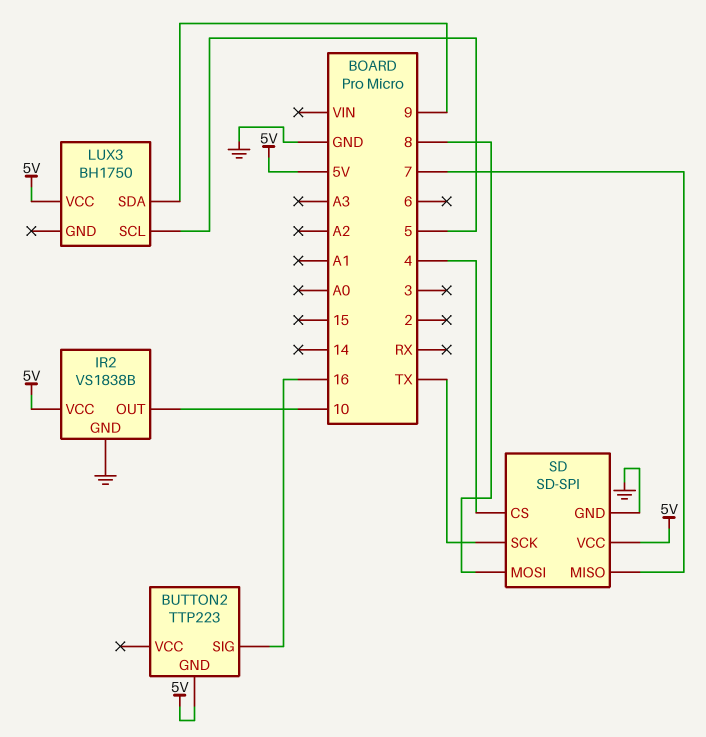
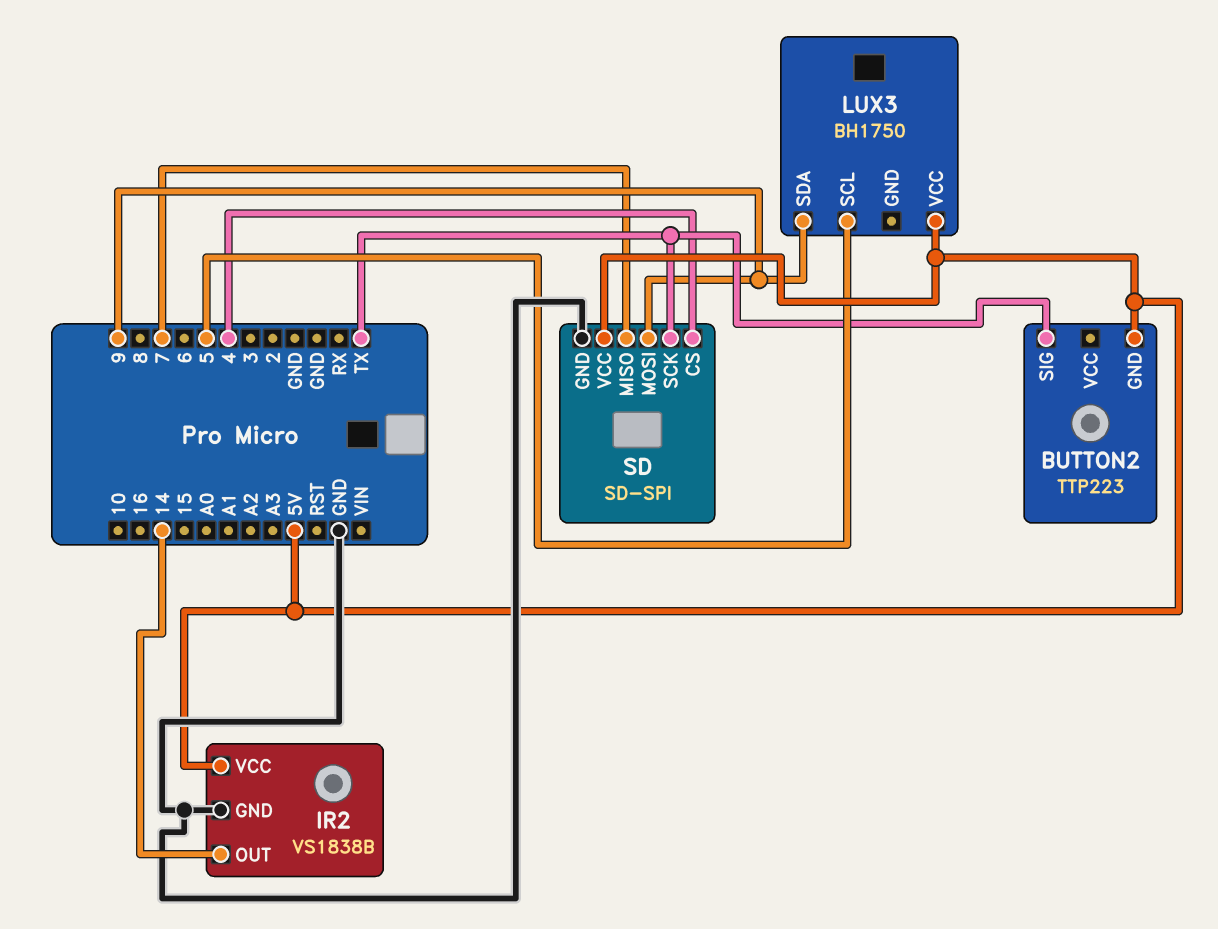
BUTTON2 pin SIG: 16 -> TX
IR2 pin OUT: 10 -> 14
SD pin MOSI: 8 -> 9

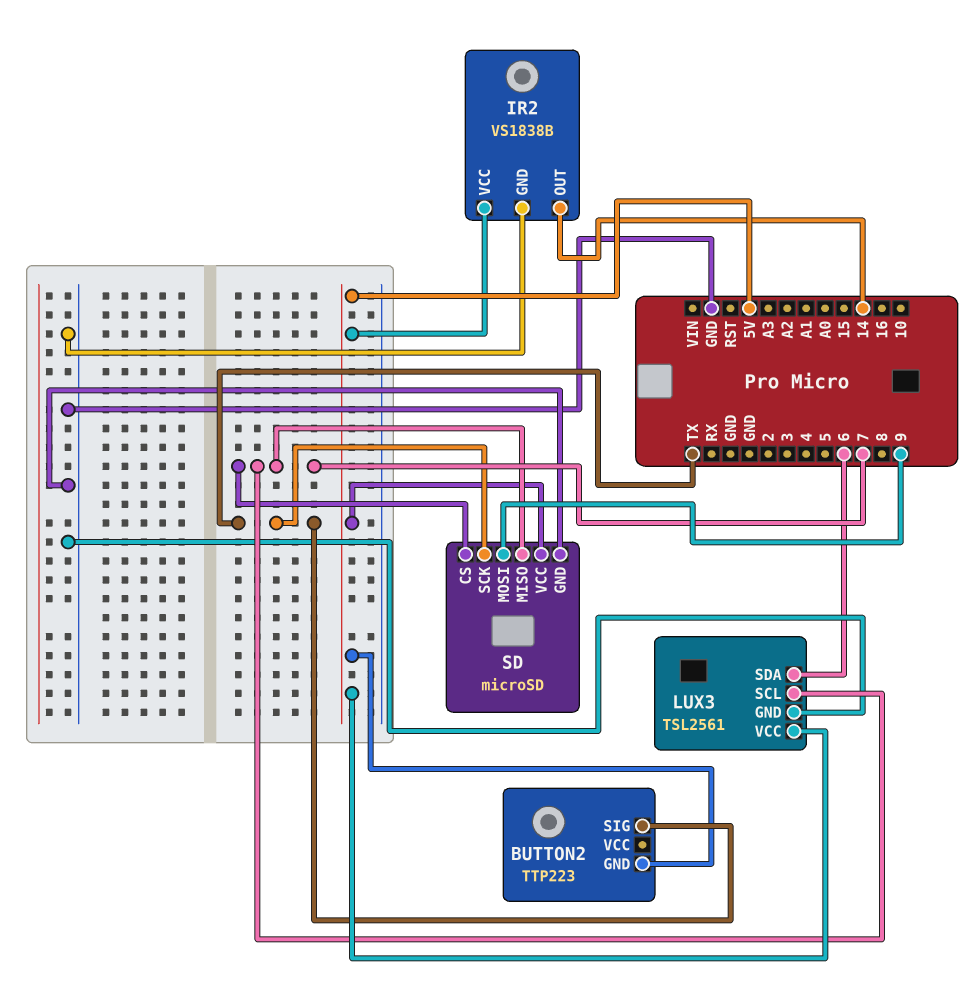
LUX3: BH1750 -> TSL2561
LUX3 pin GND: none -> GND
LUX3 pin SCL: 5 -> 7
LUX3 pin SDA: 9 -> 6
SD: SD-SPI -> microSD
SD pin CS: 4 -> 7

